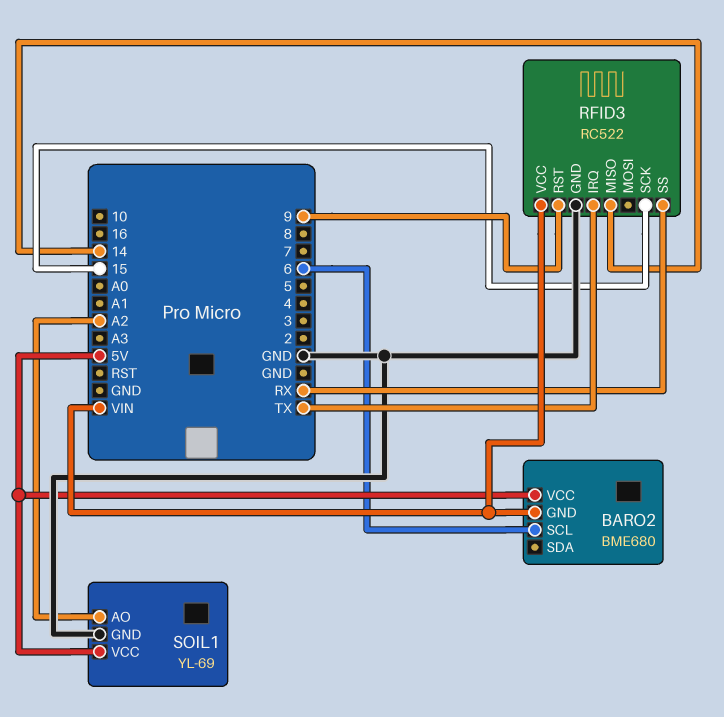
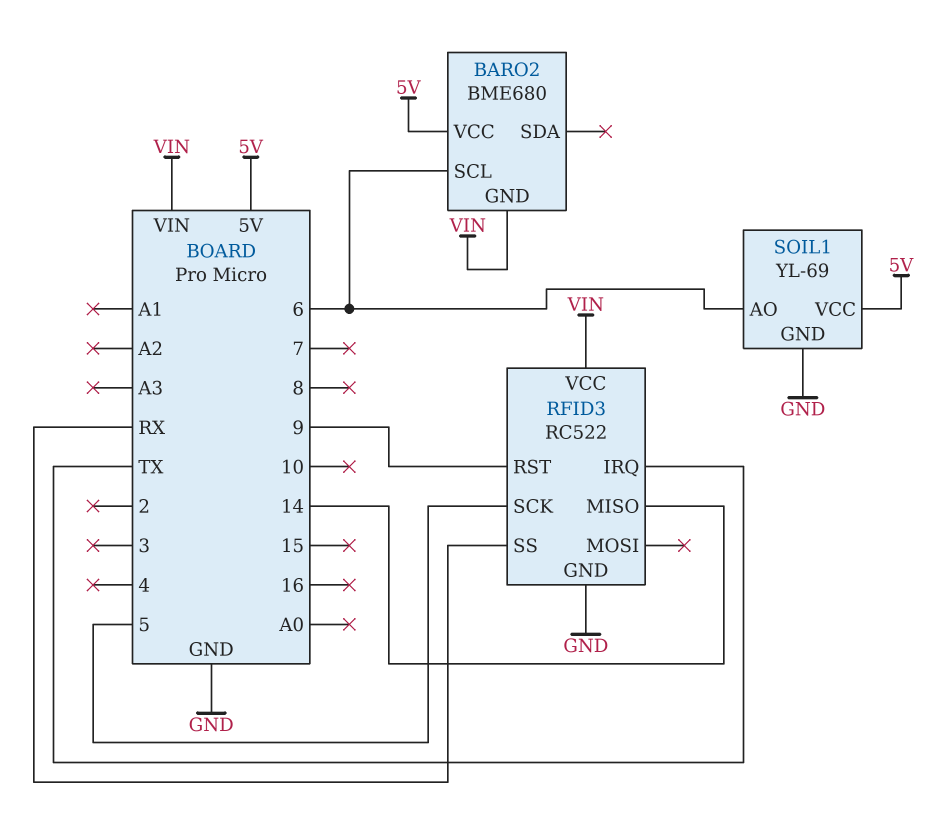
RFID3 pin SCK: 15 -> 5
SOIL1 pin AO: A2 -> 6

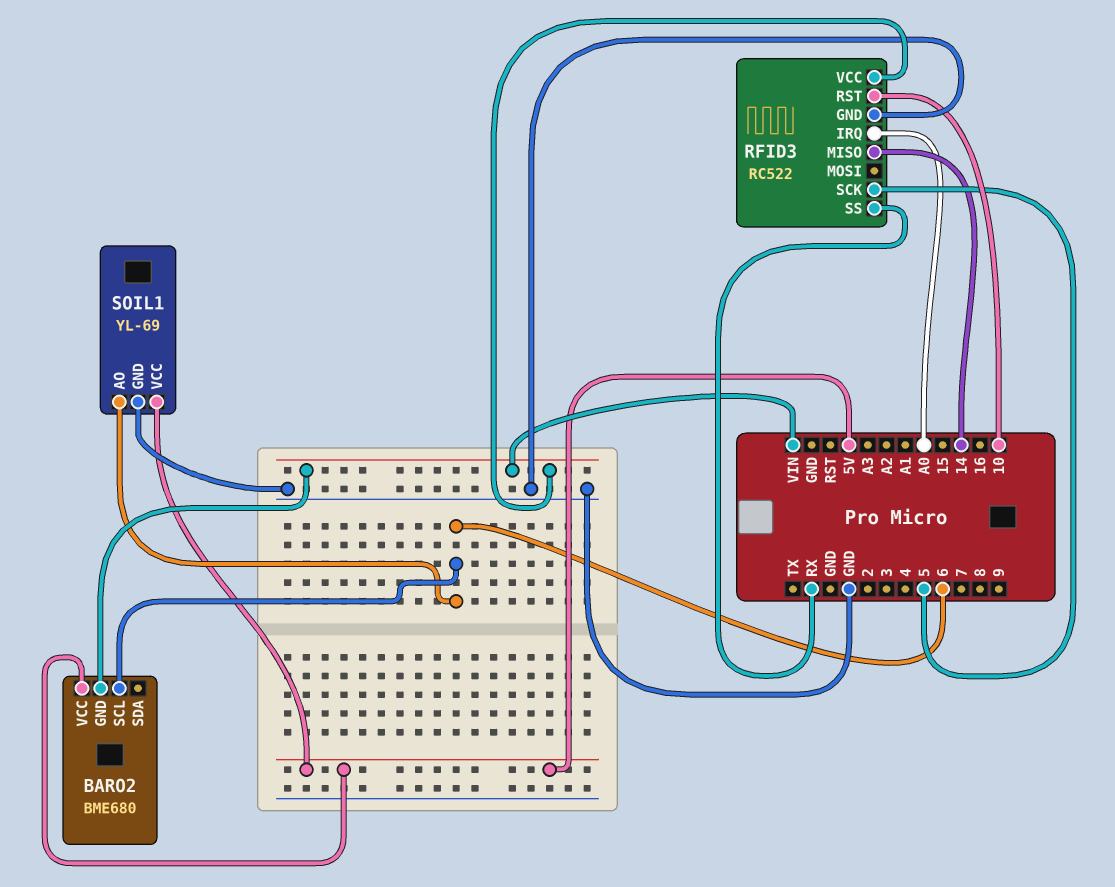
RFID3 pin IRQ: TX -> A0
RFID3 pin RST: 9 -> 10

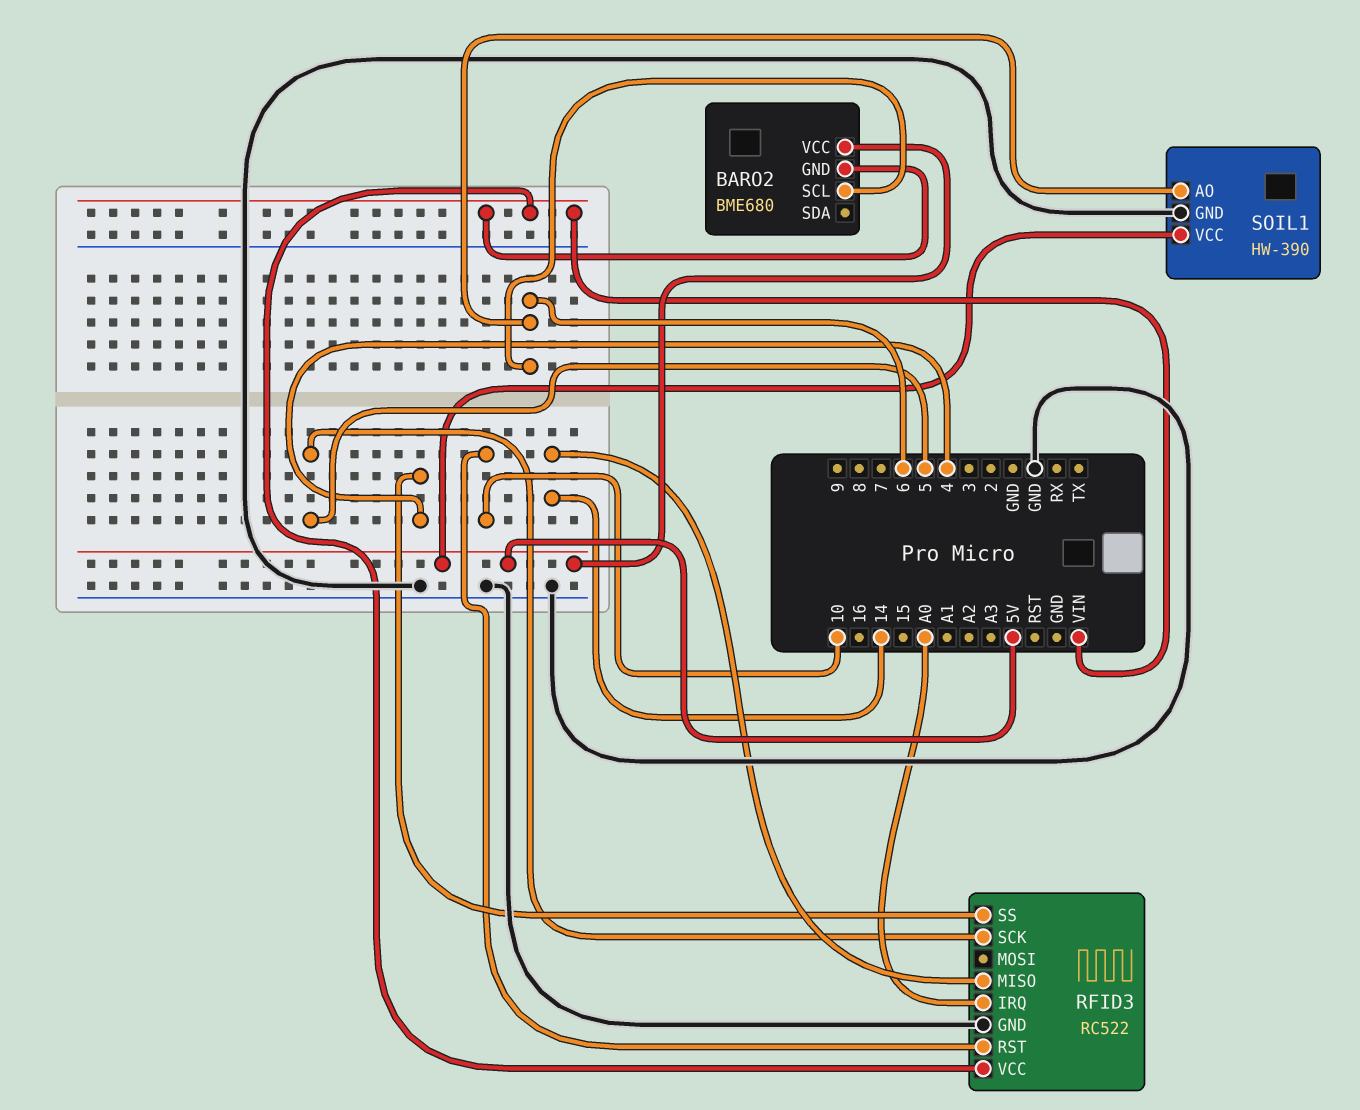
RFID3 pin SS: RX -> 4
SOIL1: YL-69 -> HW-390

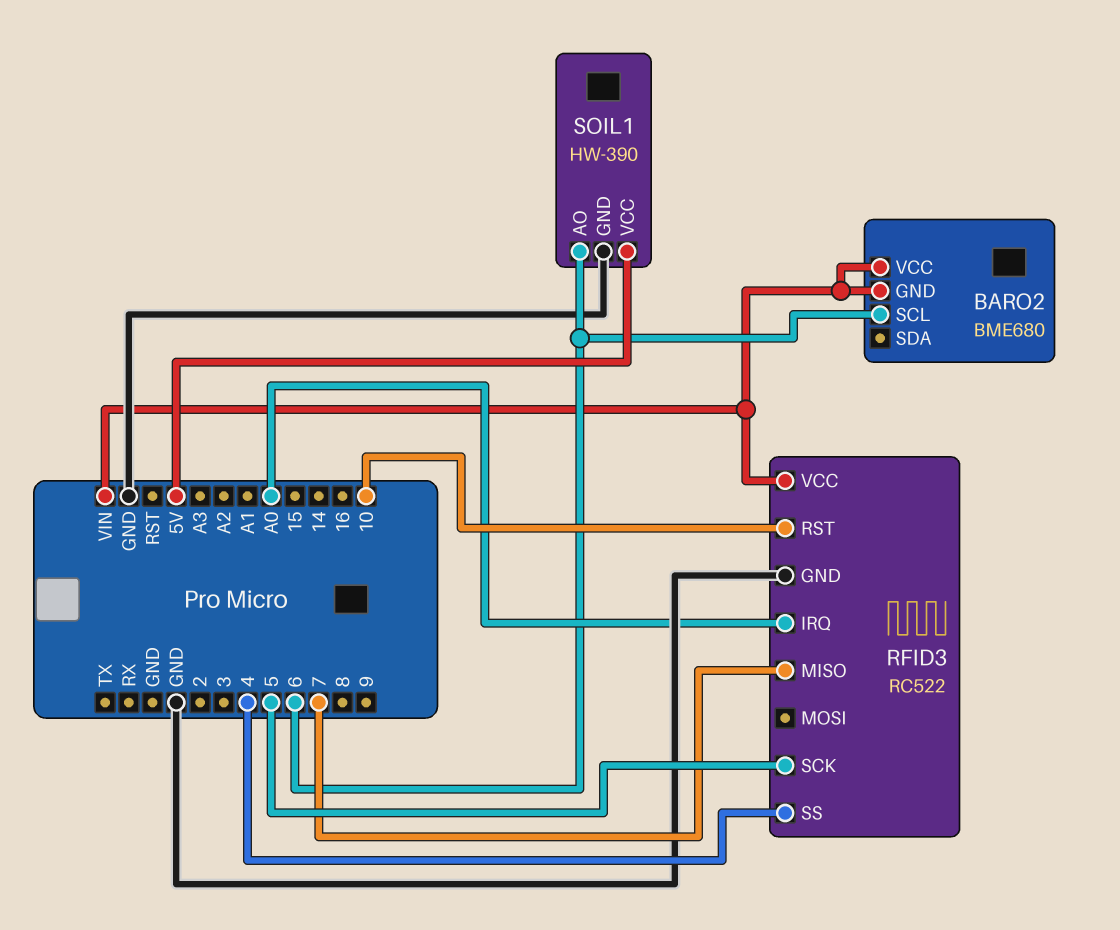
BARO2 pin VCC: 5V -> VIN
RFID3 pin MISO: 14 -> 7

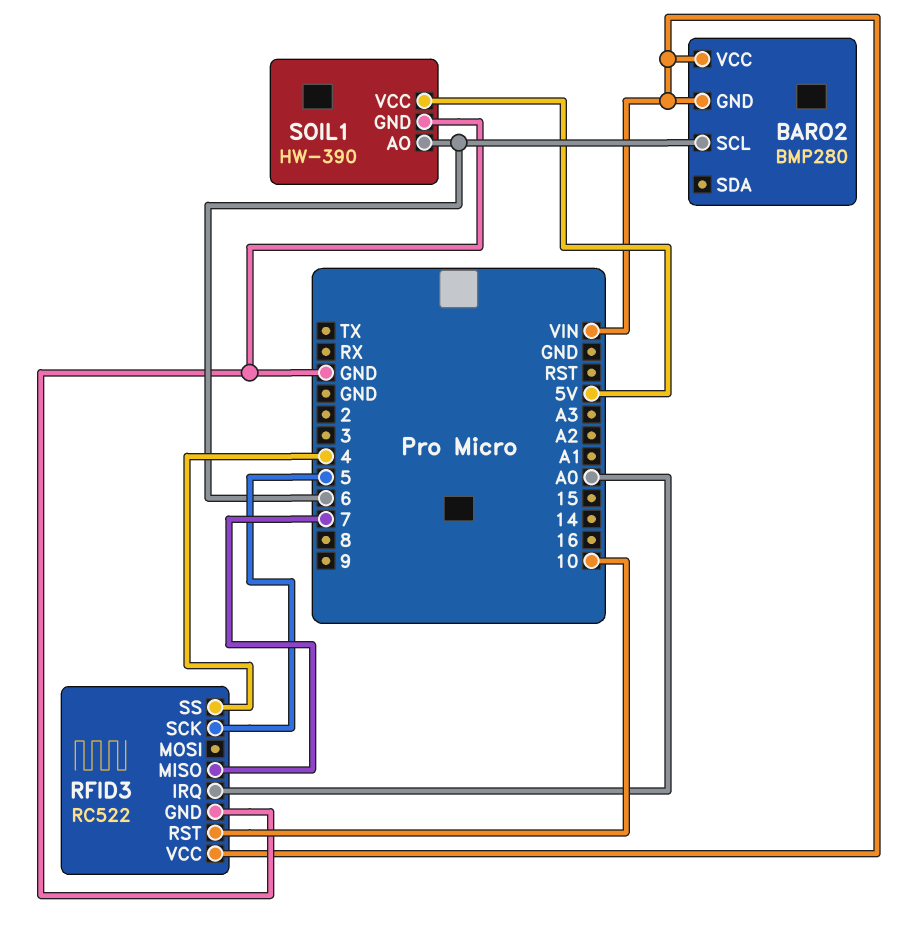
BARO2: BME680 -> BMP280

